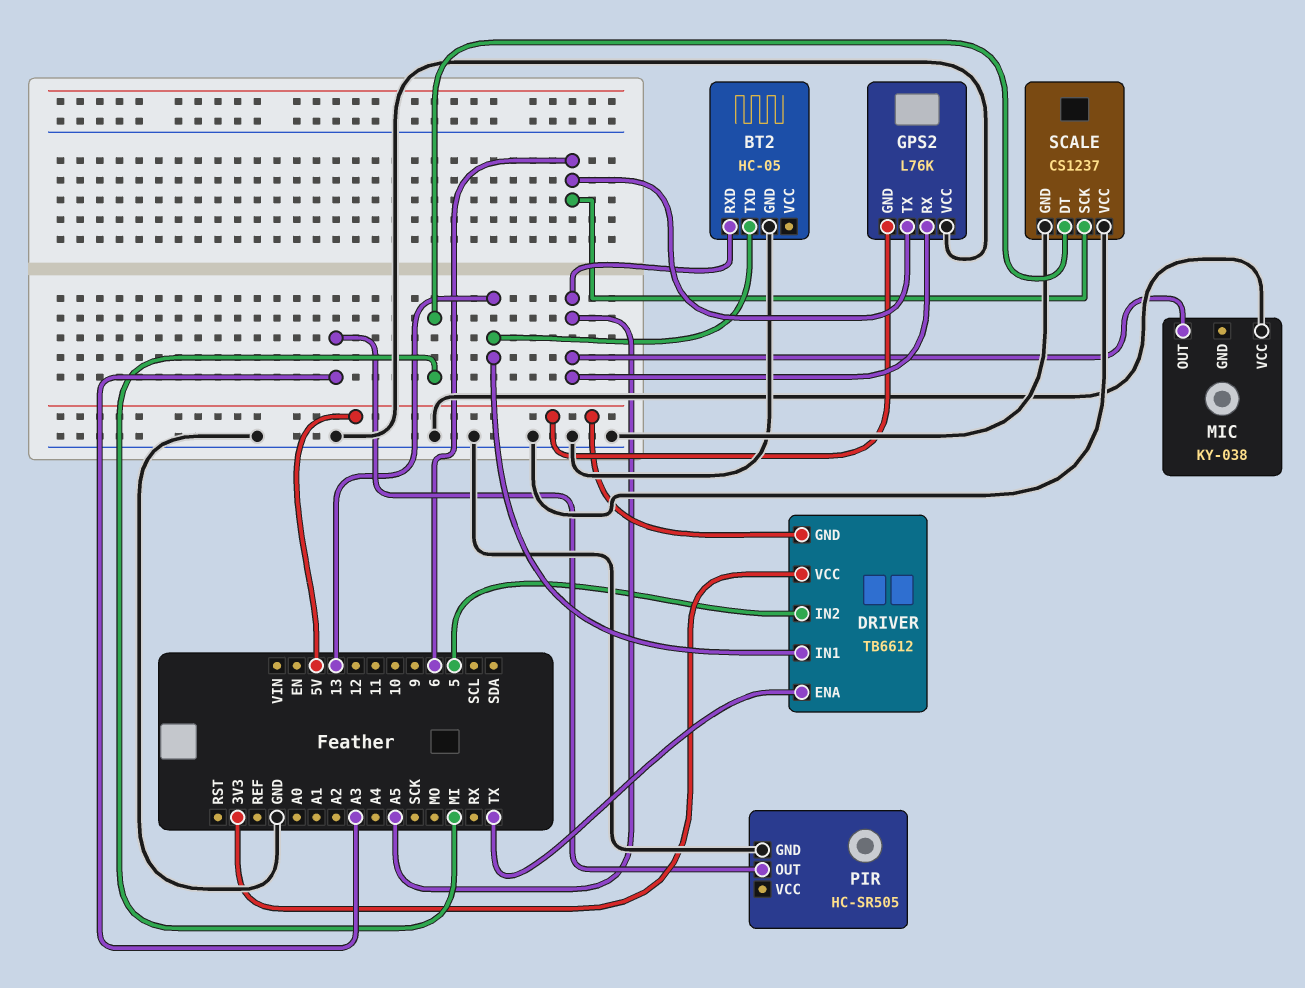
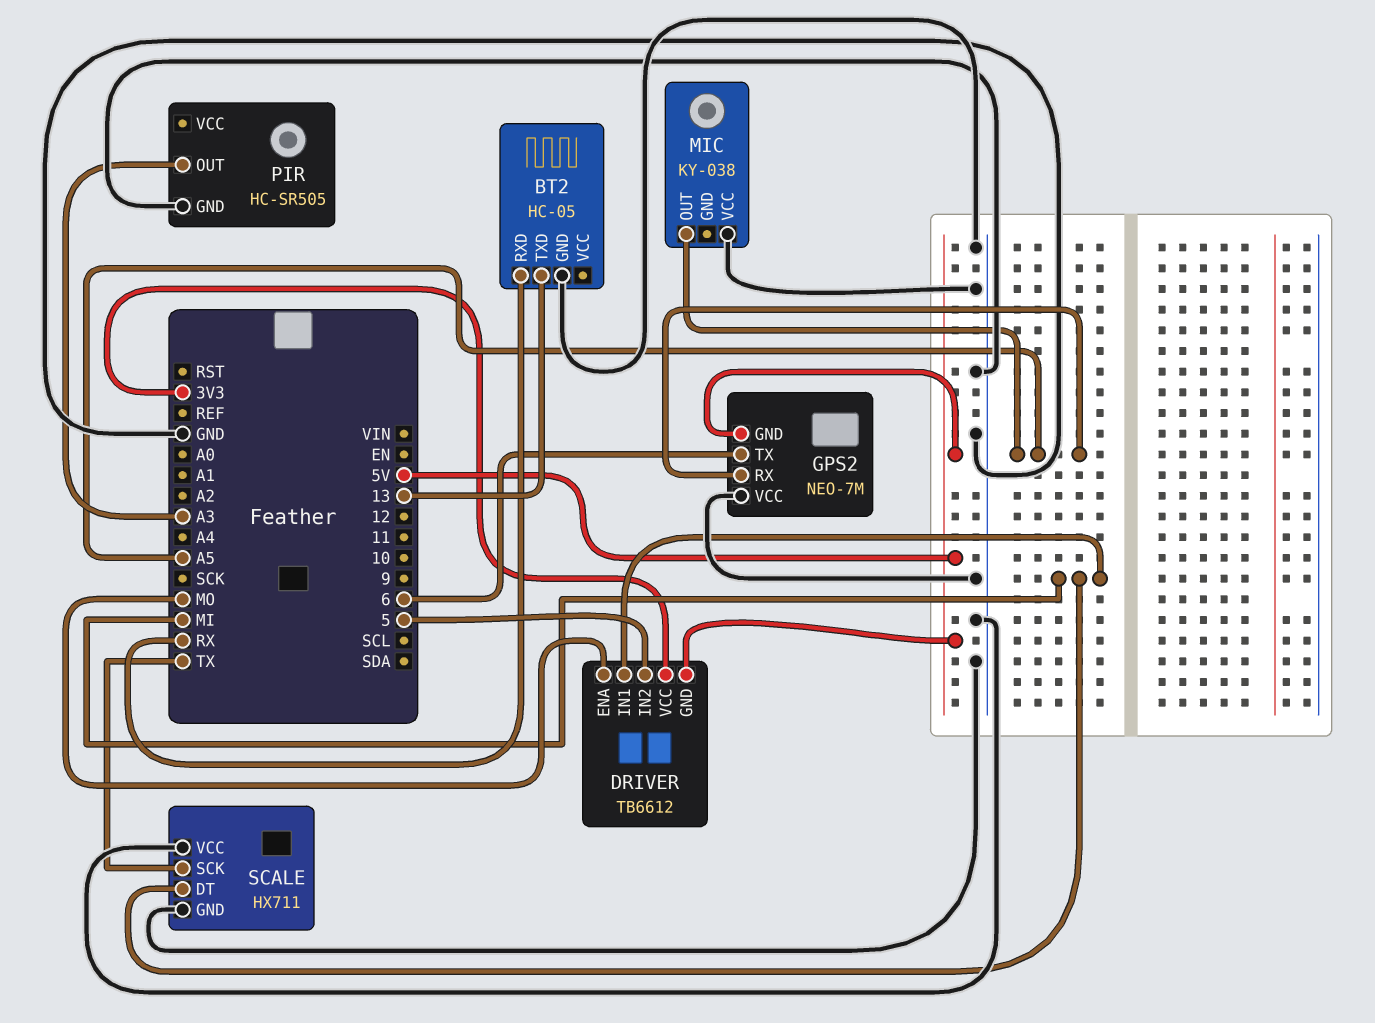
BT2 pin RXD: A5 -> RX
DRIVER pin ENA: TX -> MO
DRIVER pin IN1: 13 -> MI
GPS2: L76K -> NEO-7M
SCALE: CS1237 -> HX711
SCALE pin SCK: 6 -> TX

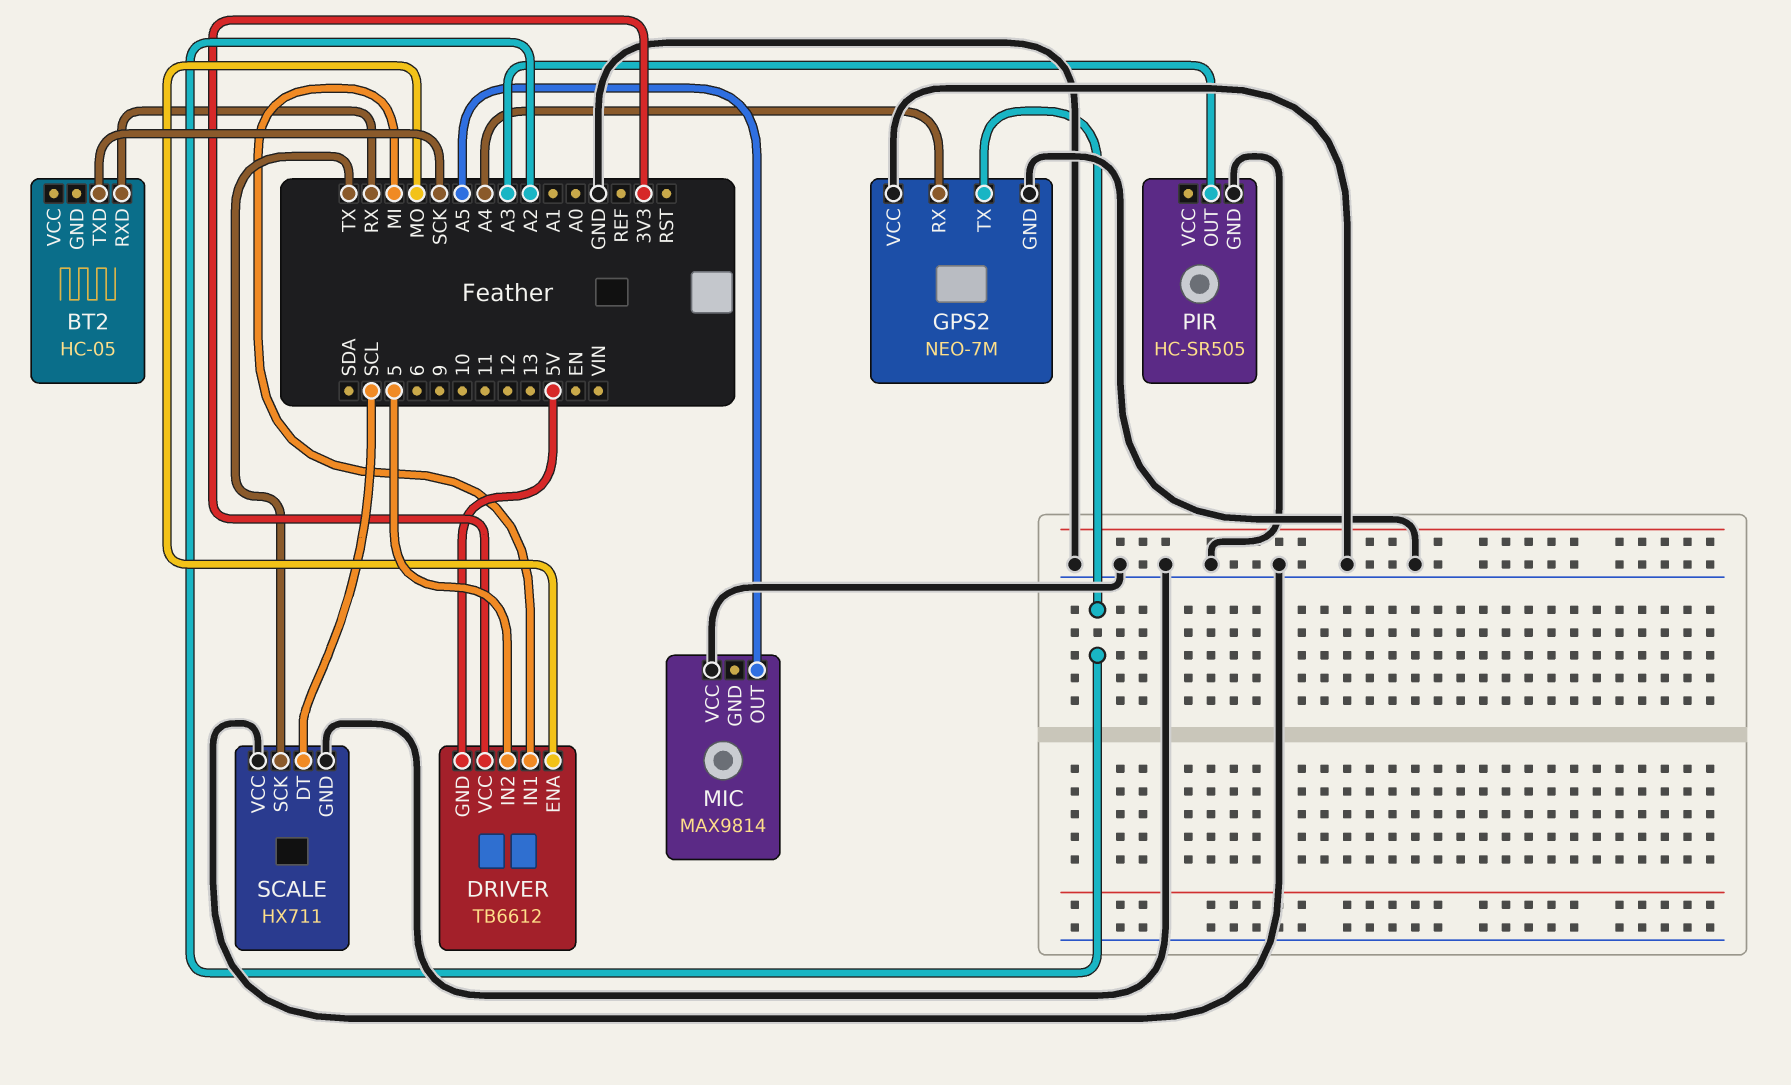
BT2 pin GND: GND -> none
BT2 pin TXD: 13 -> SCK
GPS2 pin GND: 5V -> GND
GPS2 pin RX: A5 -> A4
GPS2 pin TX: 6 -> A2
MIC: KY-038 -> MAX9814
SCALE pin DT: MI -> SCL

